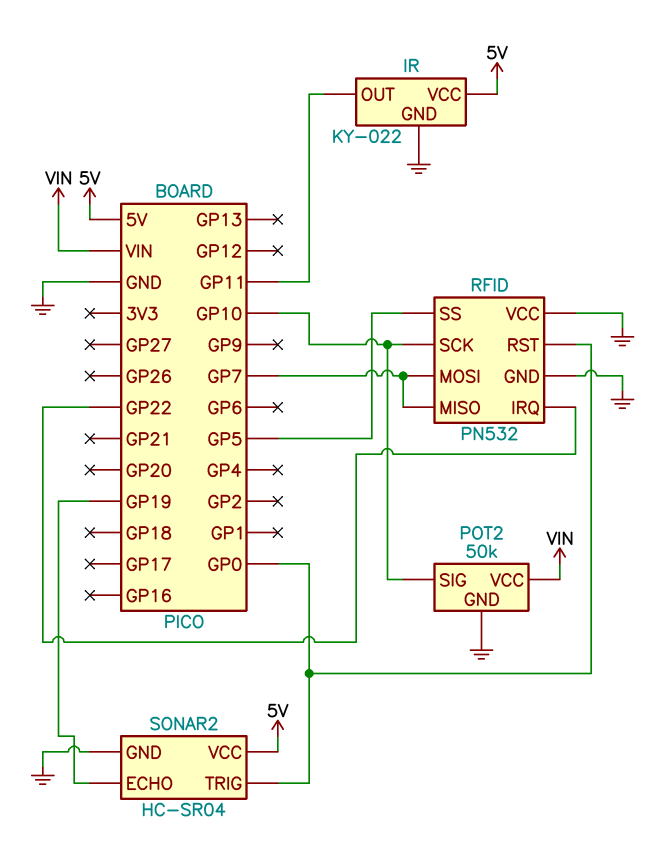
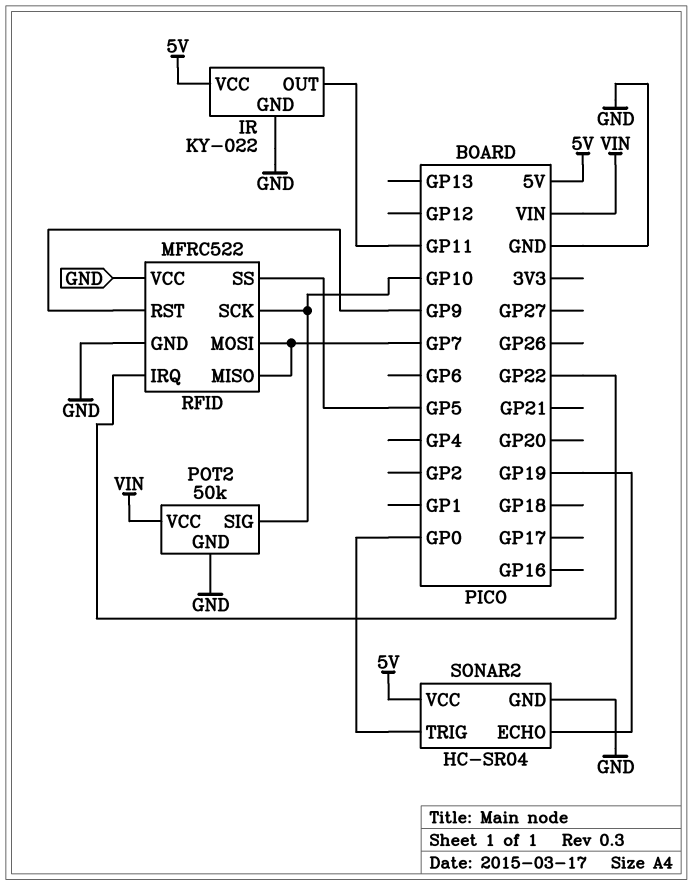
RFID: PN532 -> MFRC522
RFID pin RST: GP0 -> GP9

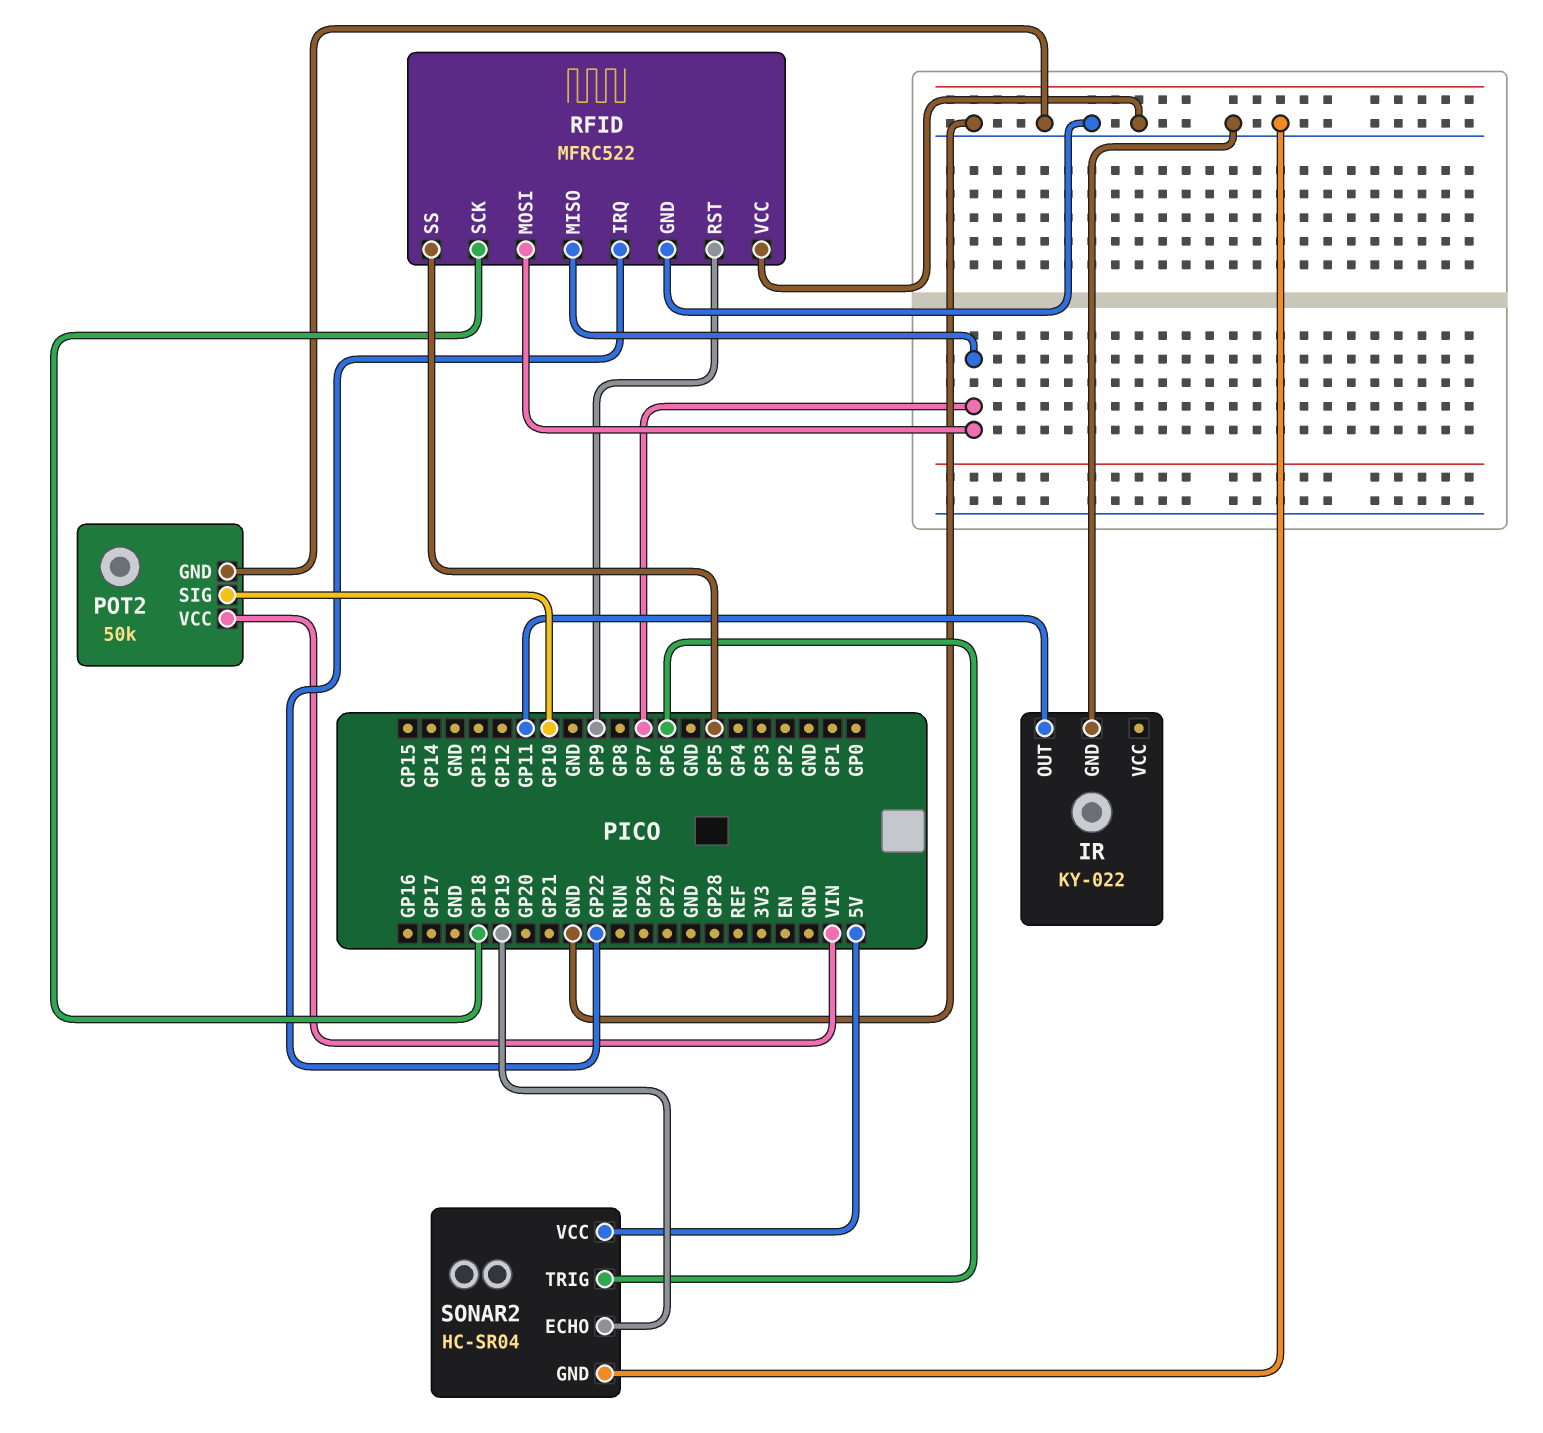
IR pin VCC: 5V -> none
RFID pin SCK: GP10 -> GP18
SONAR2 pin TRIG: GP0 -> GP6

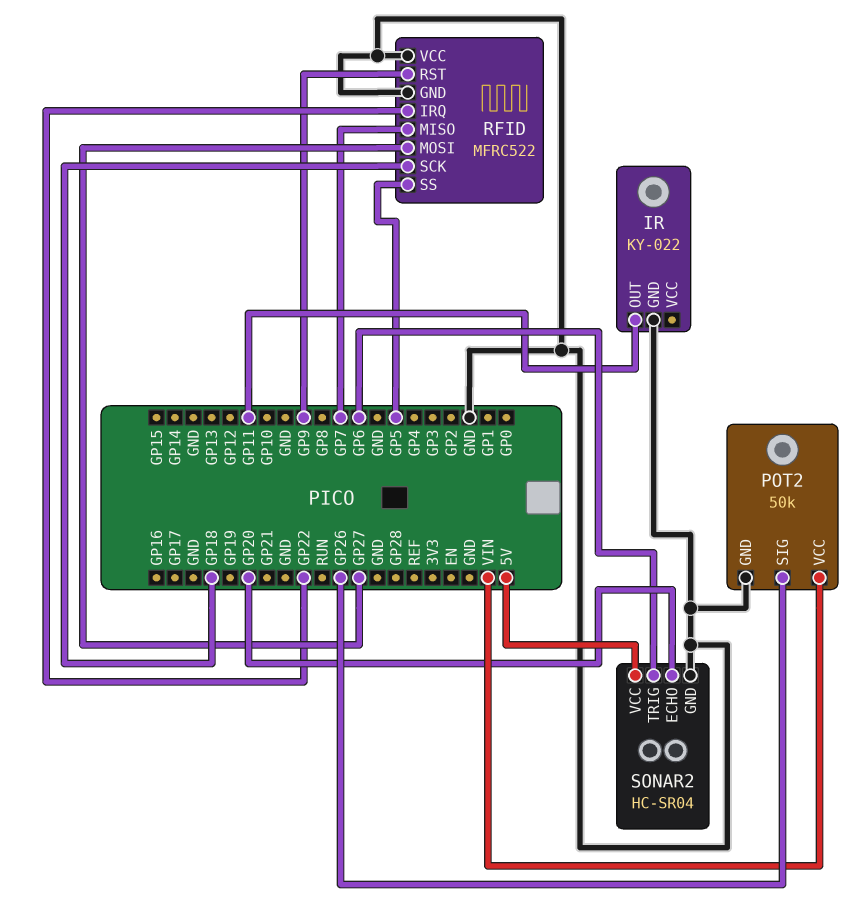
POT2 pin SIG: GP10 -> GP26
RFID pin MOSI: GP7 -> GP27
SONAR2 pin ECHO: GP19 -> GP20

